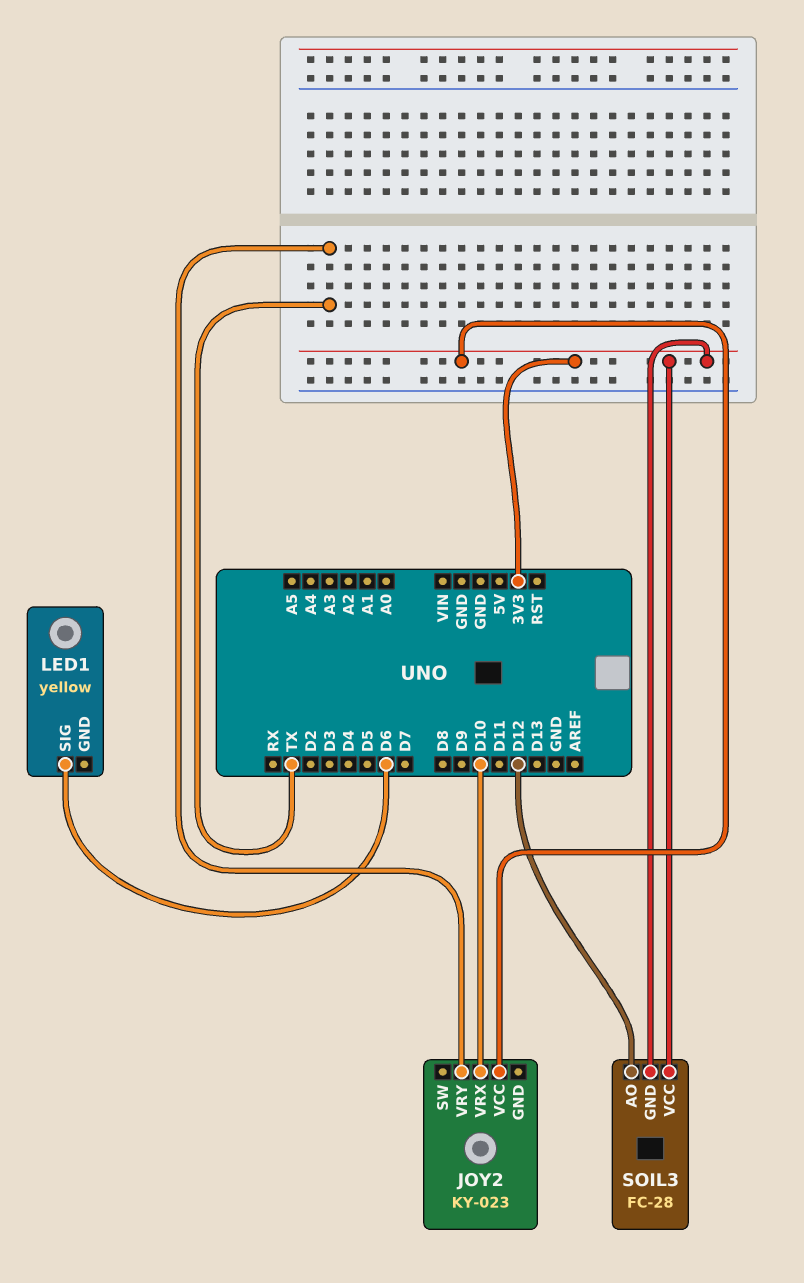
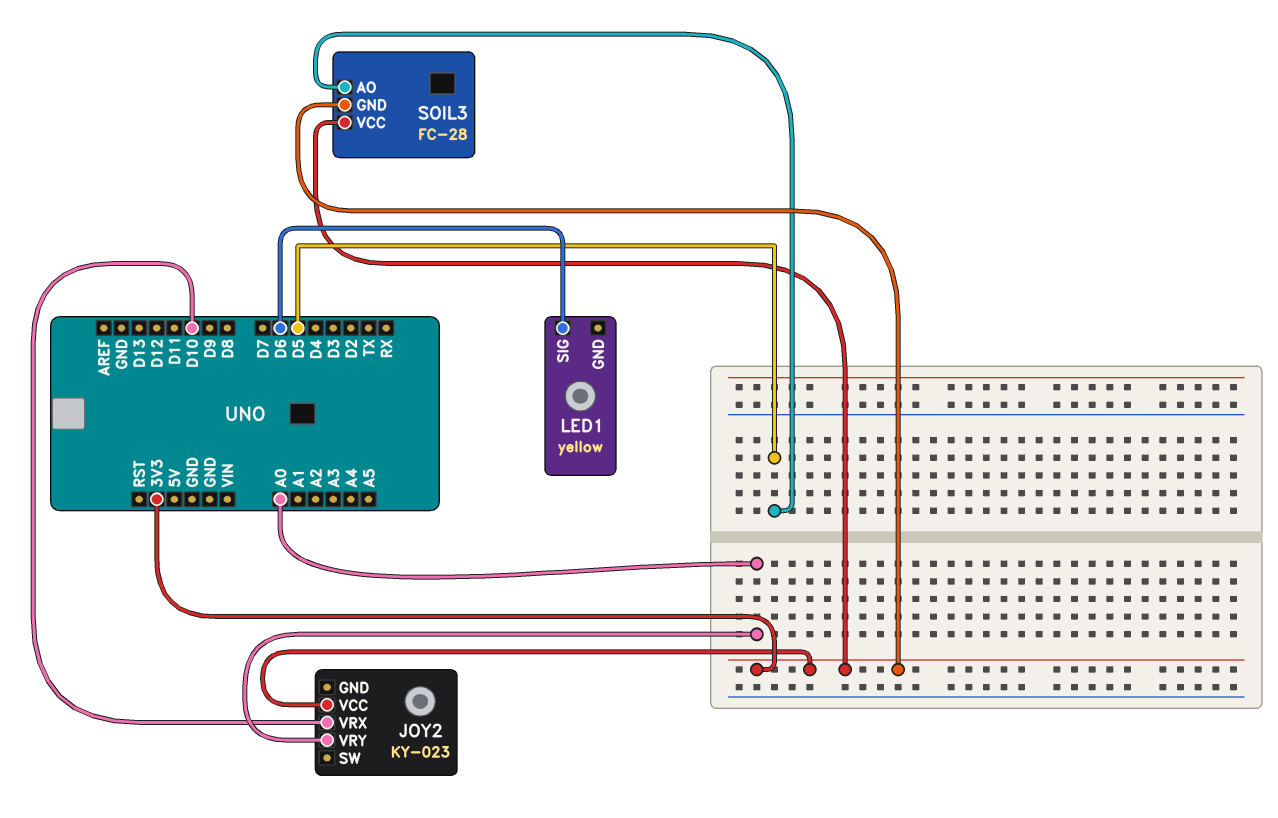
JOY2 pin VRY: TX -> A0
SOIL3 pin AO: D12 -> D5

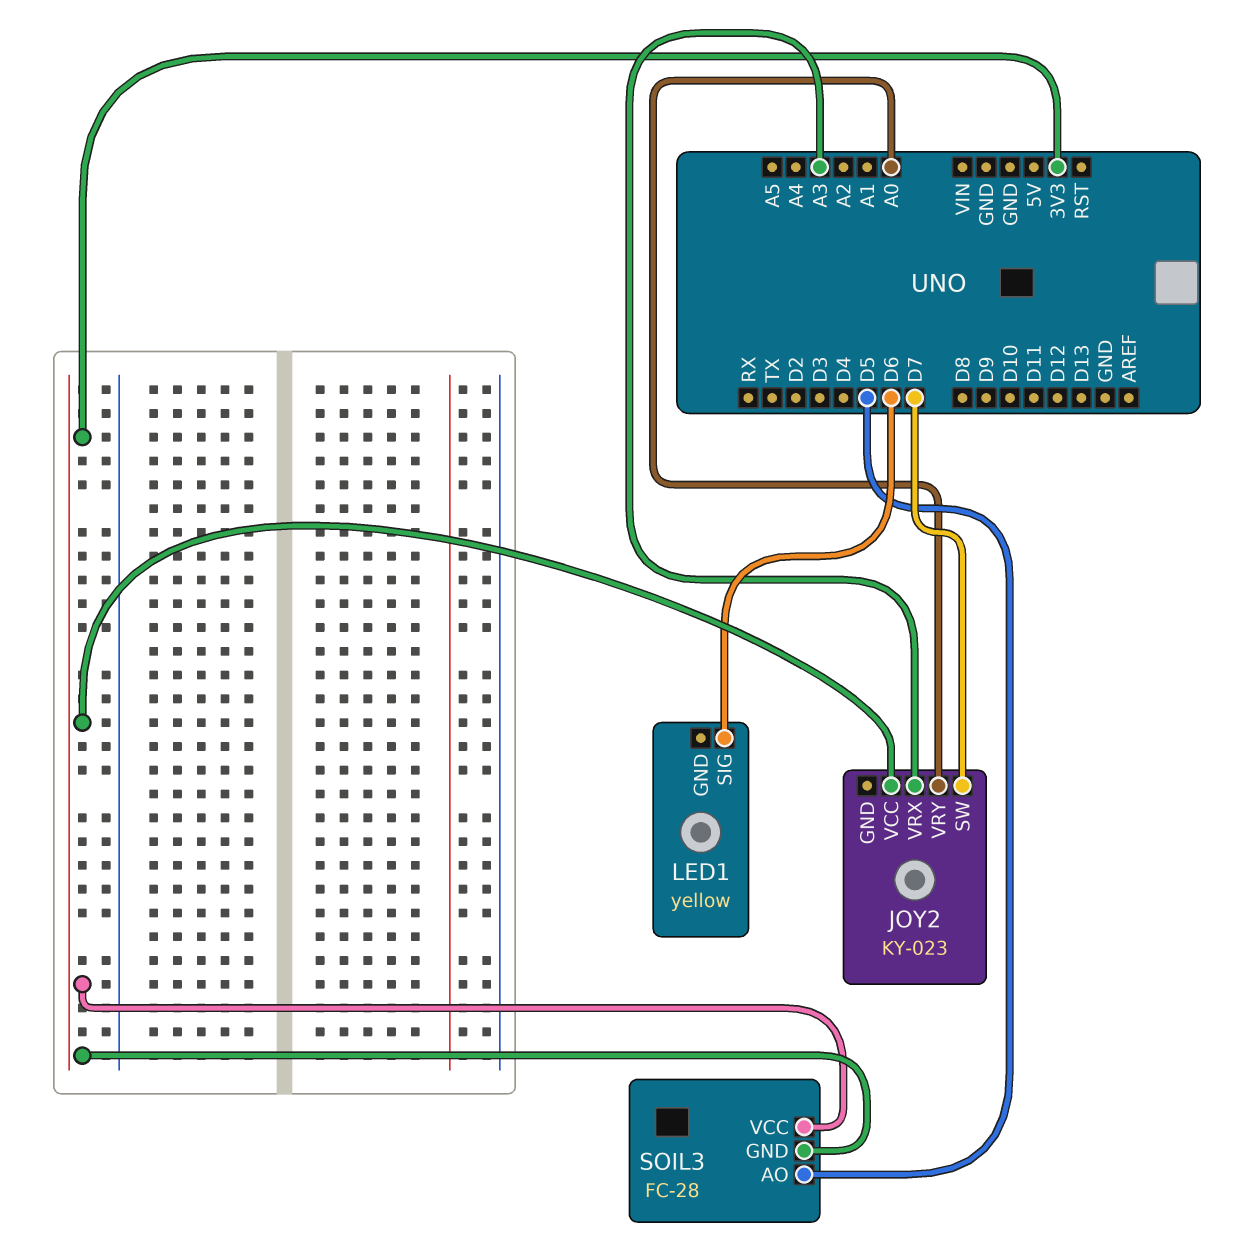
JOY2 pin SW: none -> D7
JOY2 pin VRX: D10 -> A3

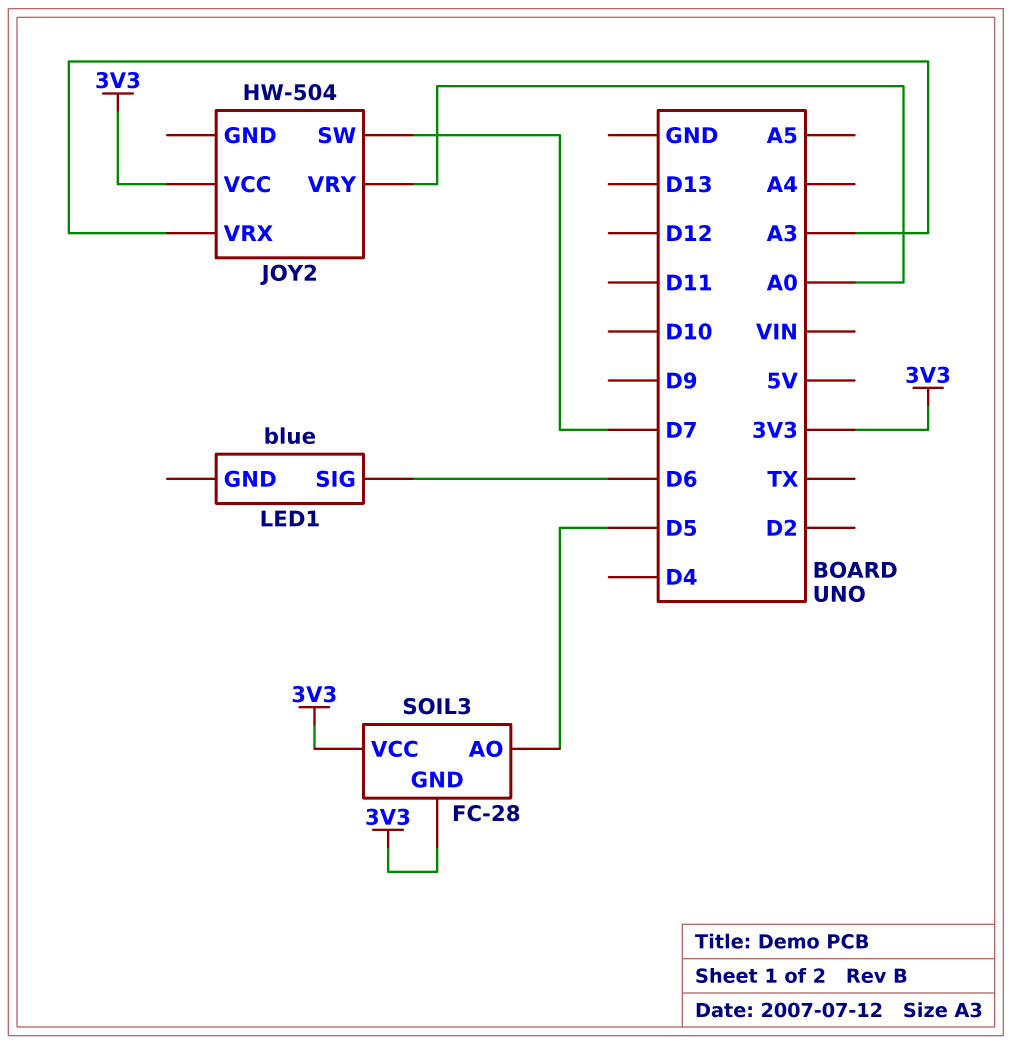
JOY2: KY-023 -> HW-504
LED1: yellow -> blue

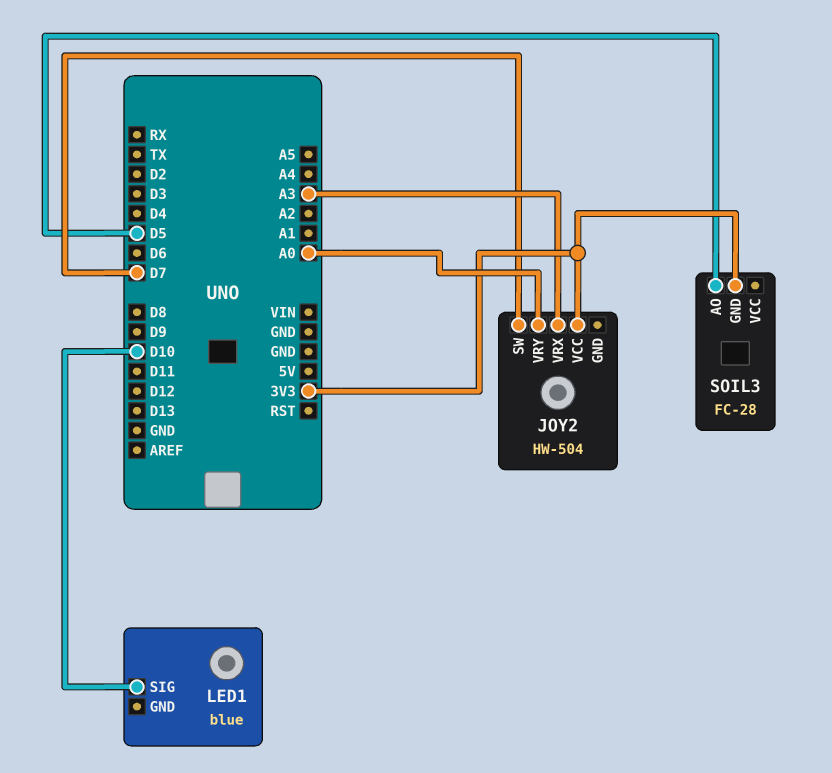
LED1 pin SIG: D6 -> D10
SOIL3 pin VCC: 3V3 -> none

